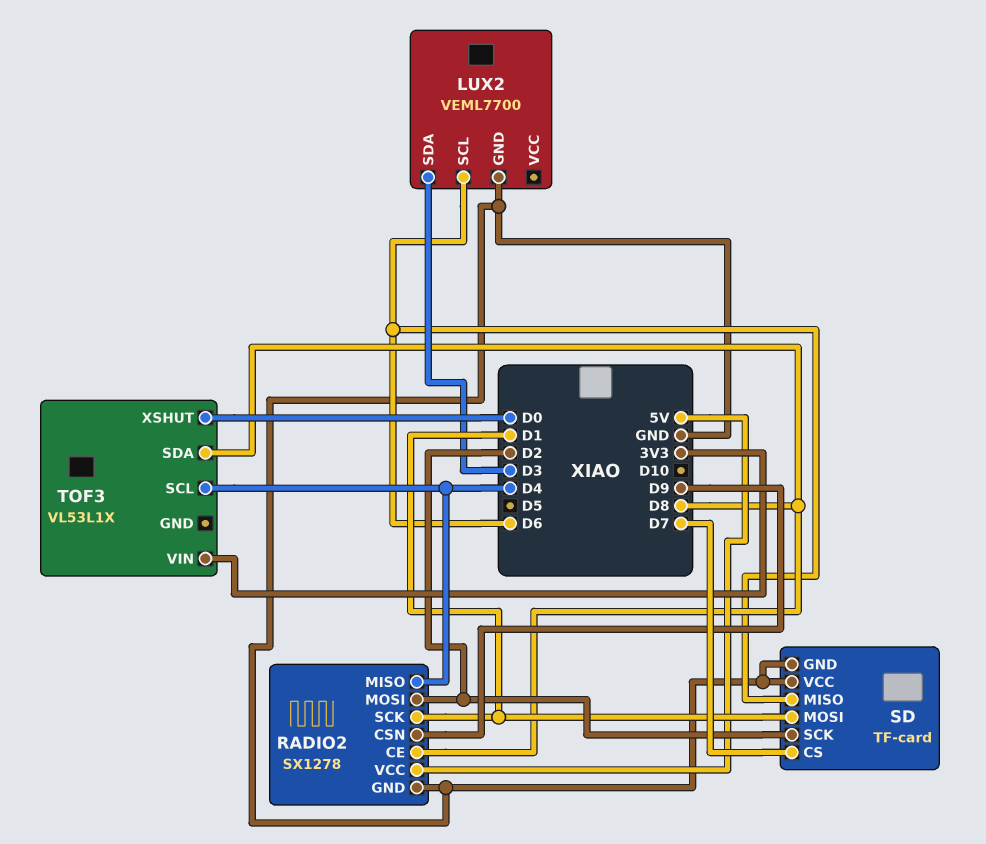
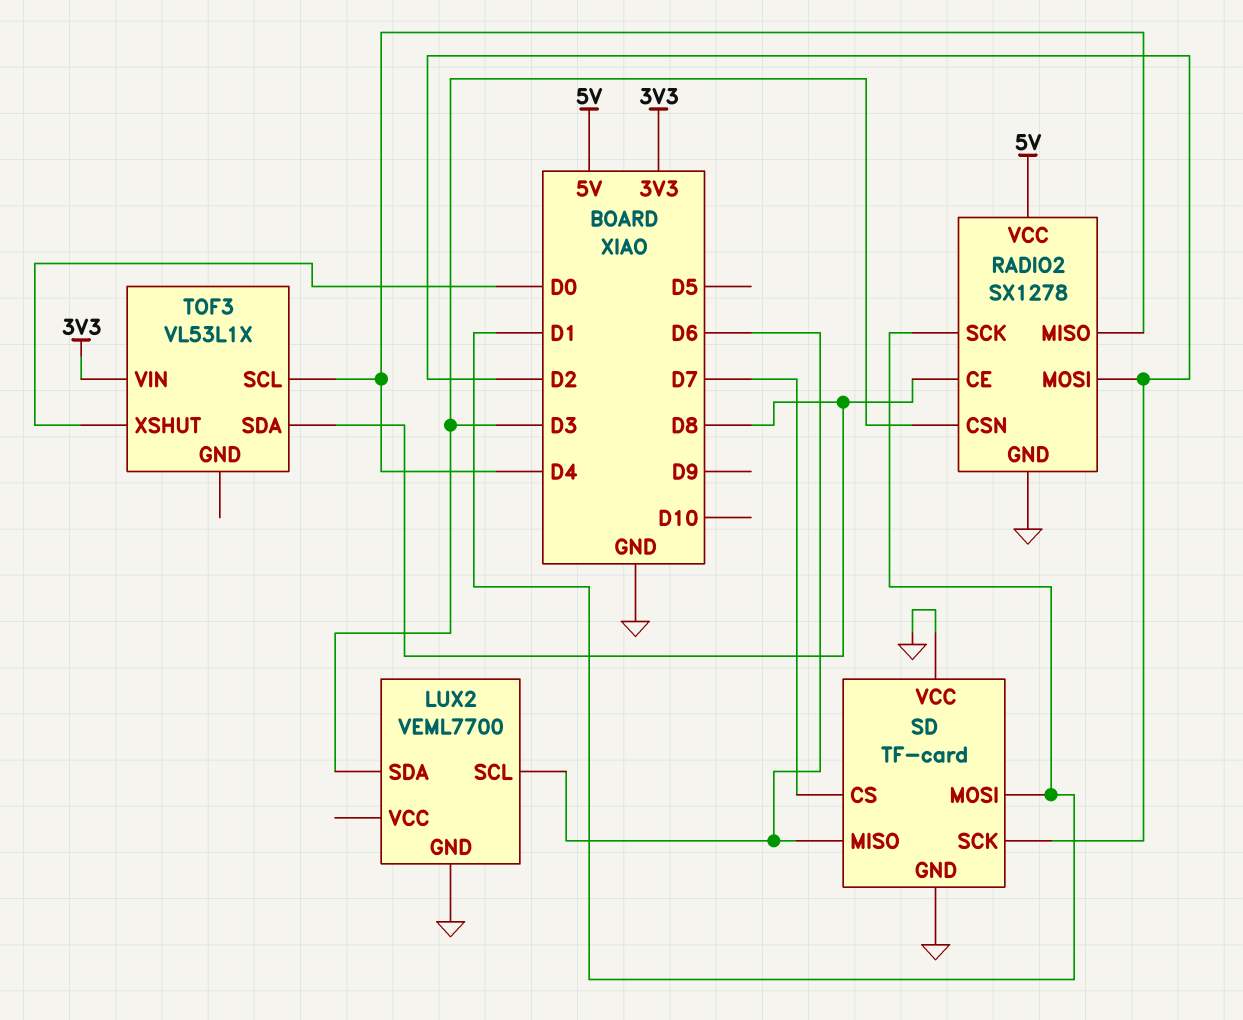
RADIO2 pin CSN: D9 -> D3

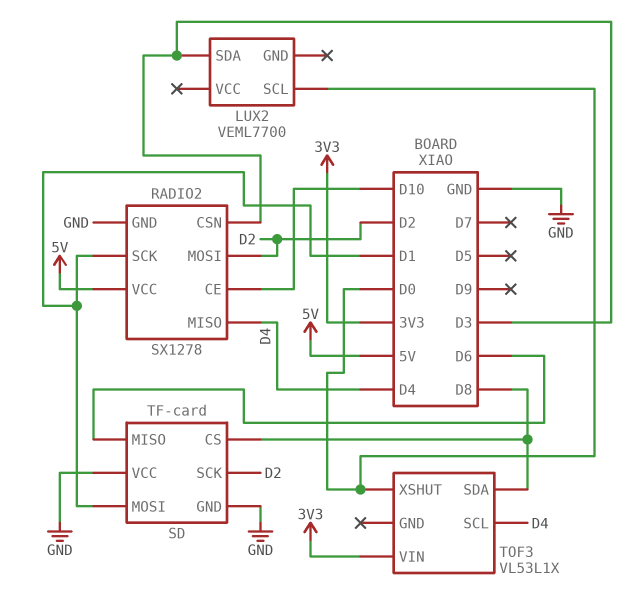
LUX2 pin GND: GND -> none
LUX2 pin SCL: D6 -> D0
RADIO2 pin CE: D8 -> D10
SD pin CS: D7 -> D8

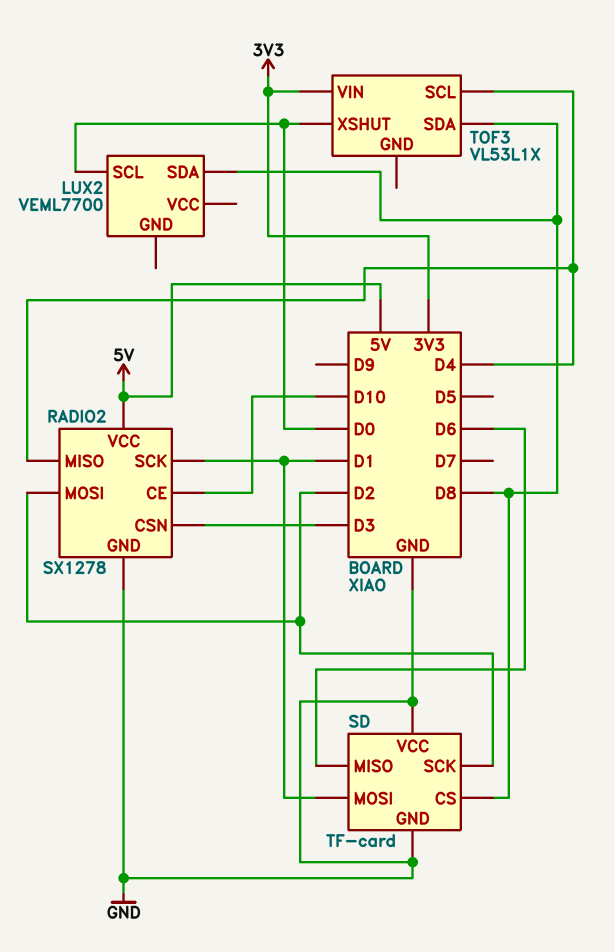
LUX2 pin SDA: D3 -> D8

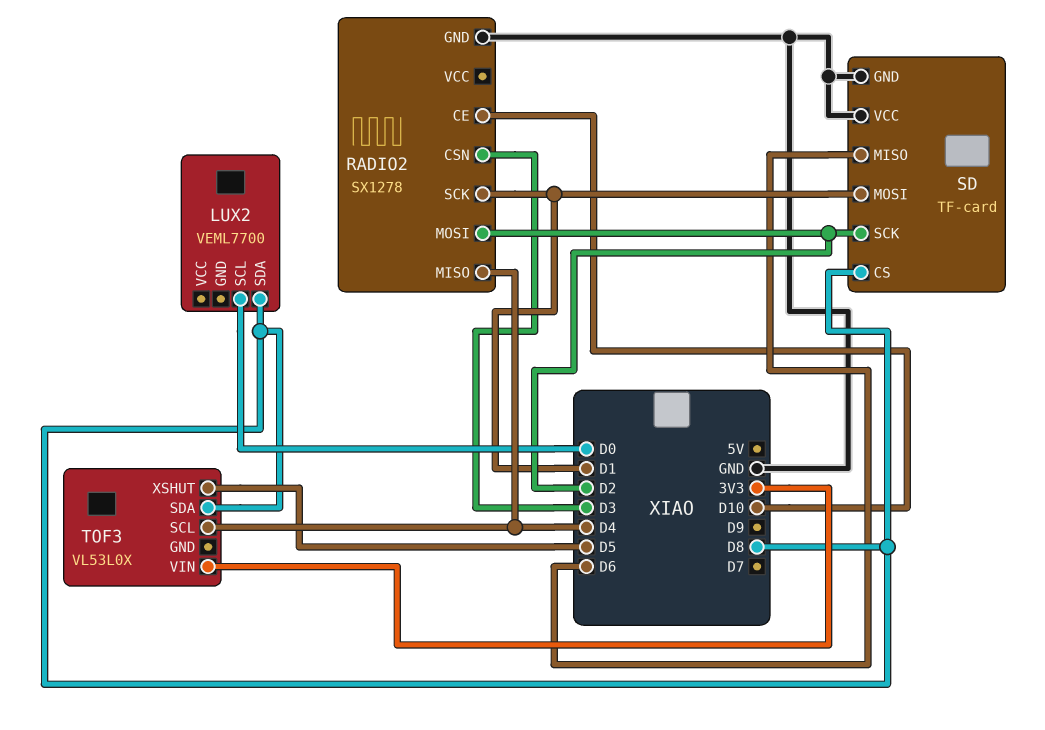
RADIO2 pin VCC: 5V -> none
TOF3: VL53L1X -> VL53L0X
TOF3 pin XSHUT: D0 -> D5

